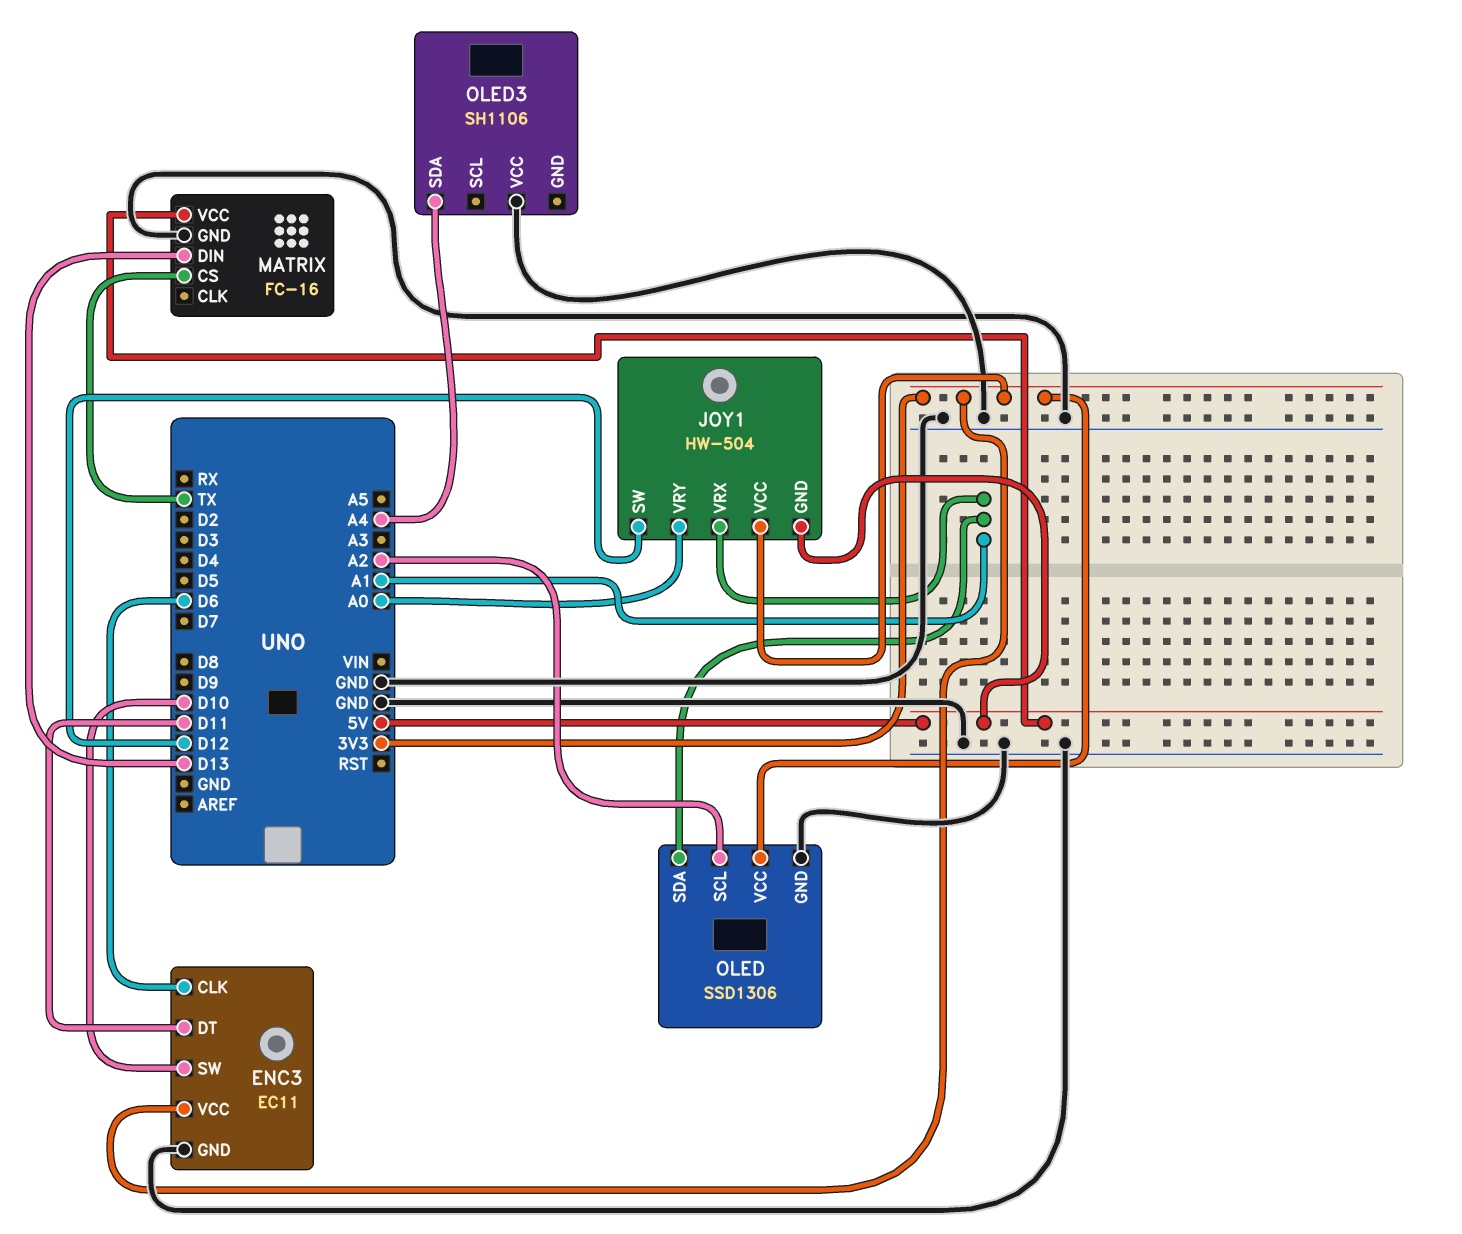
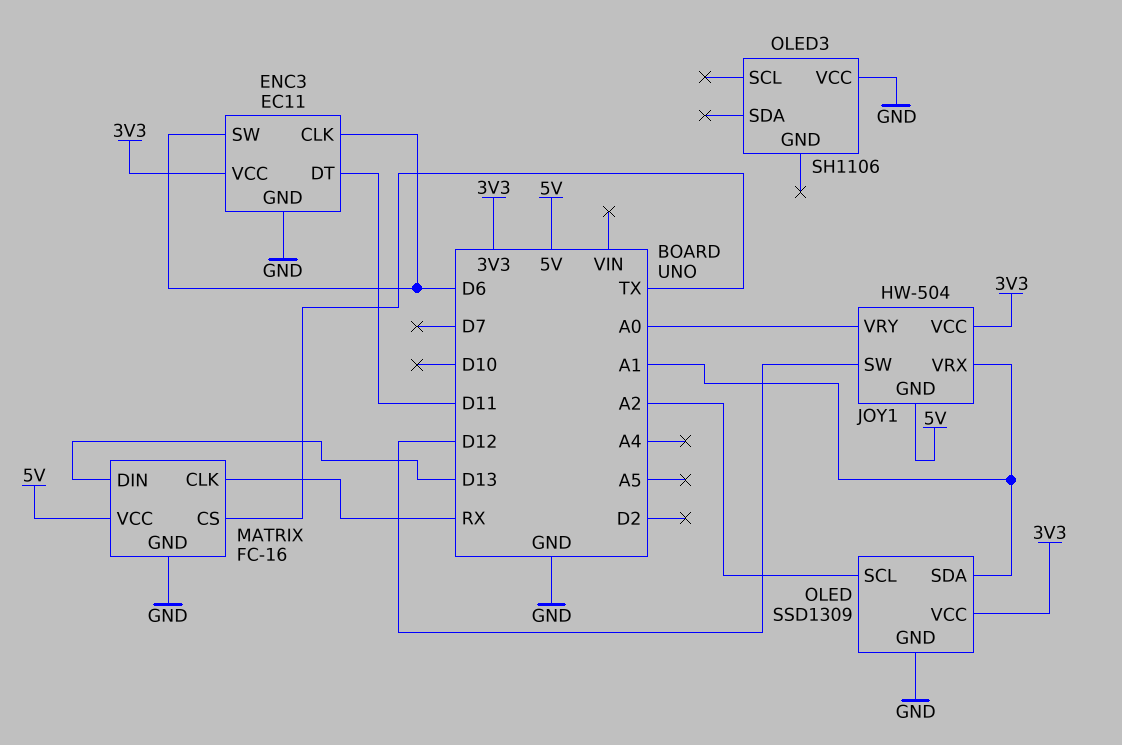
ENC3 pin SW: D10 -> D6
MATRIX pin CLK: none -> RX
OLED: SSD1306 -> SSD1309
OLED3 pin SDA: A4 -> none

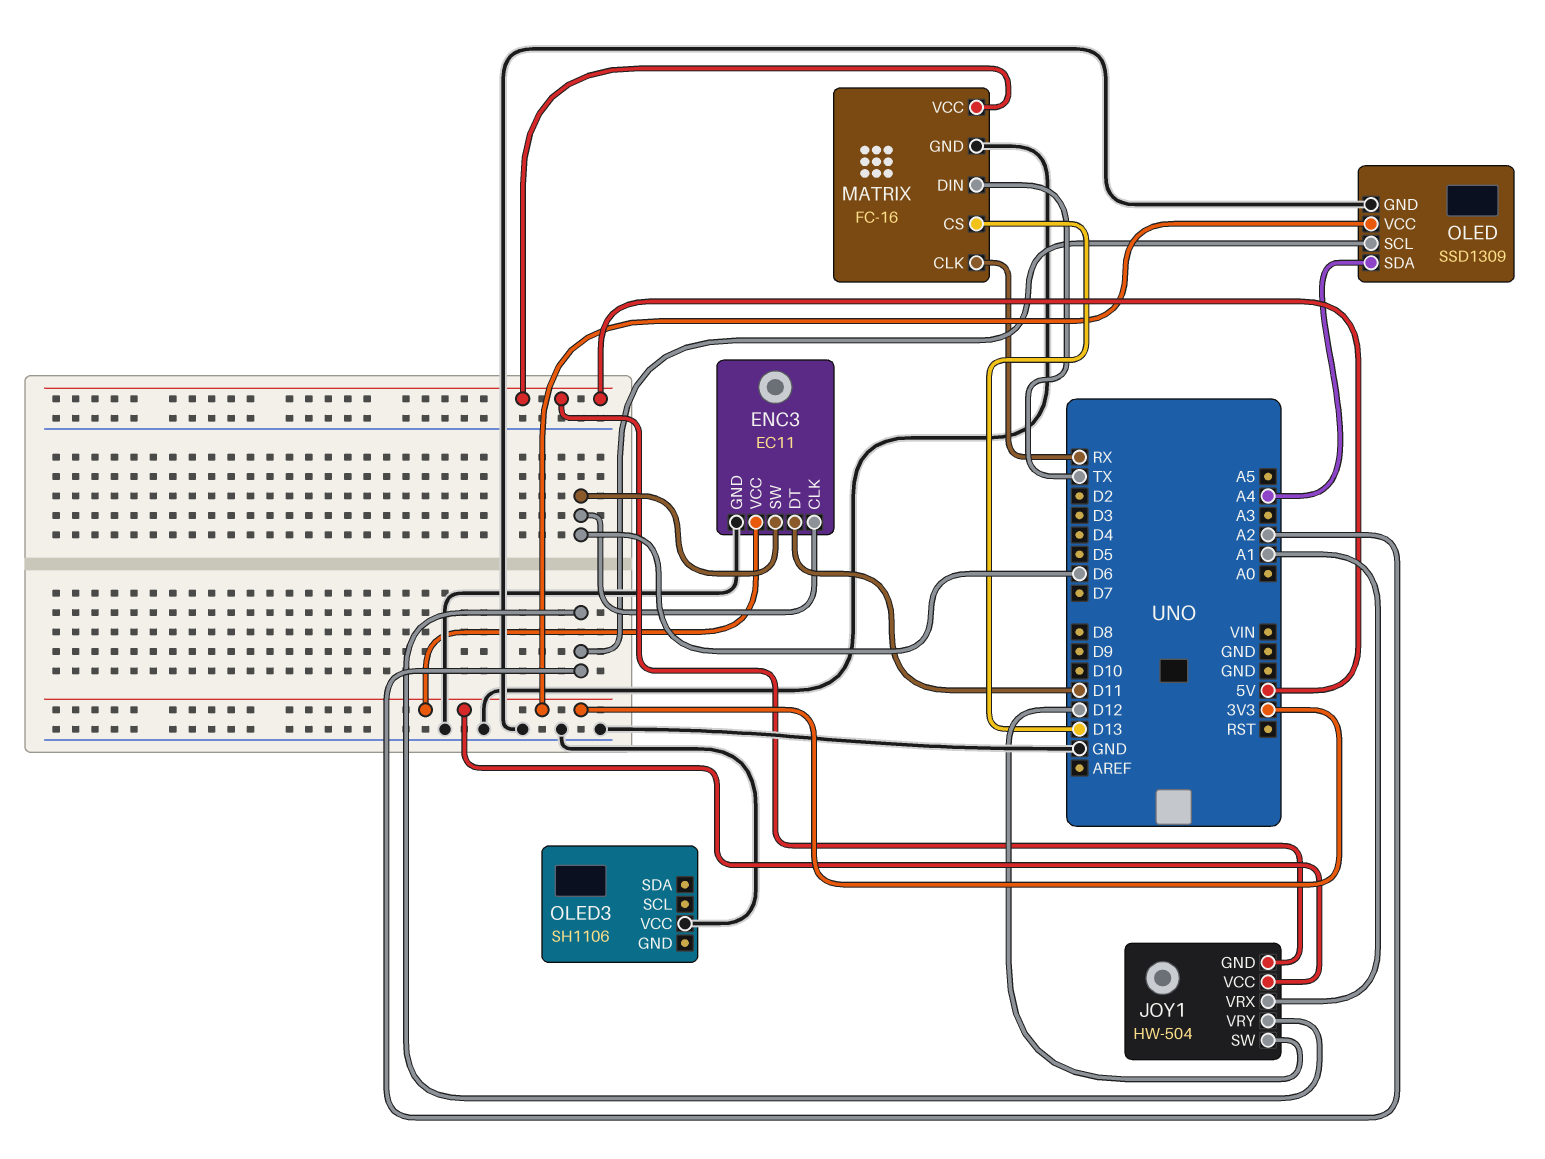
JOY1 pin VRY: A0 -> A2
MATRIX pin CS: TX -> D13
MATRIX pin DIN: D13 -> TX
OLED pin SDA: A1 -> A4

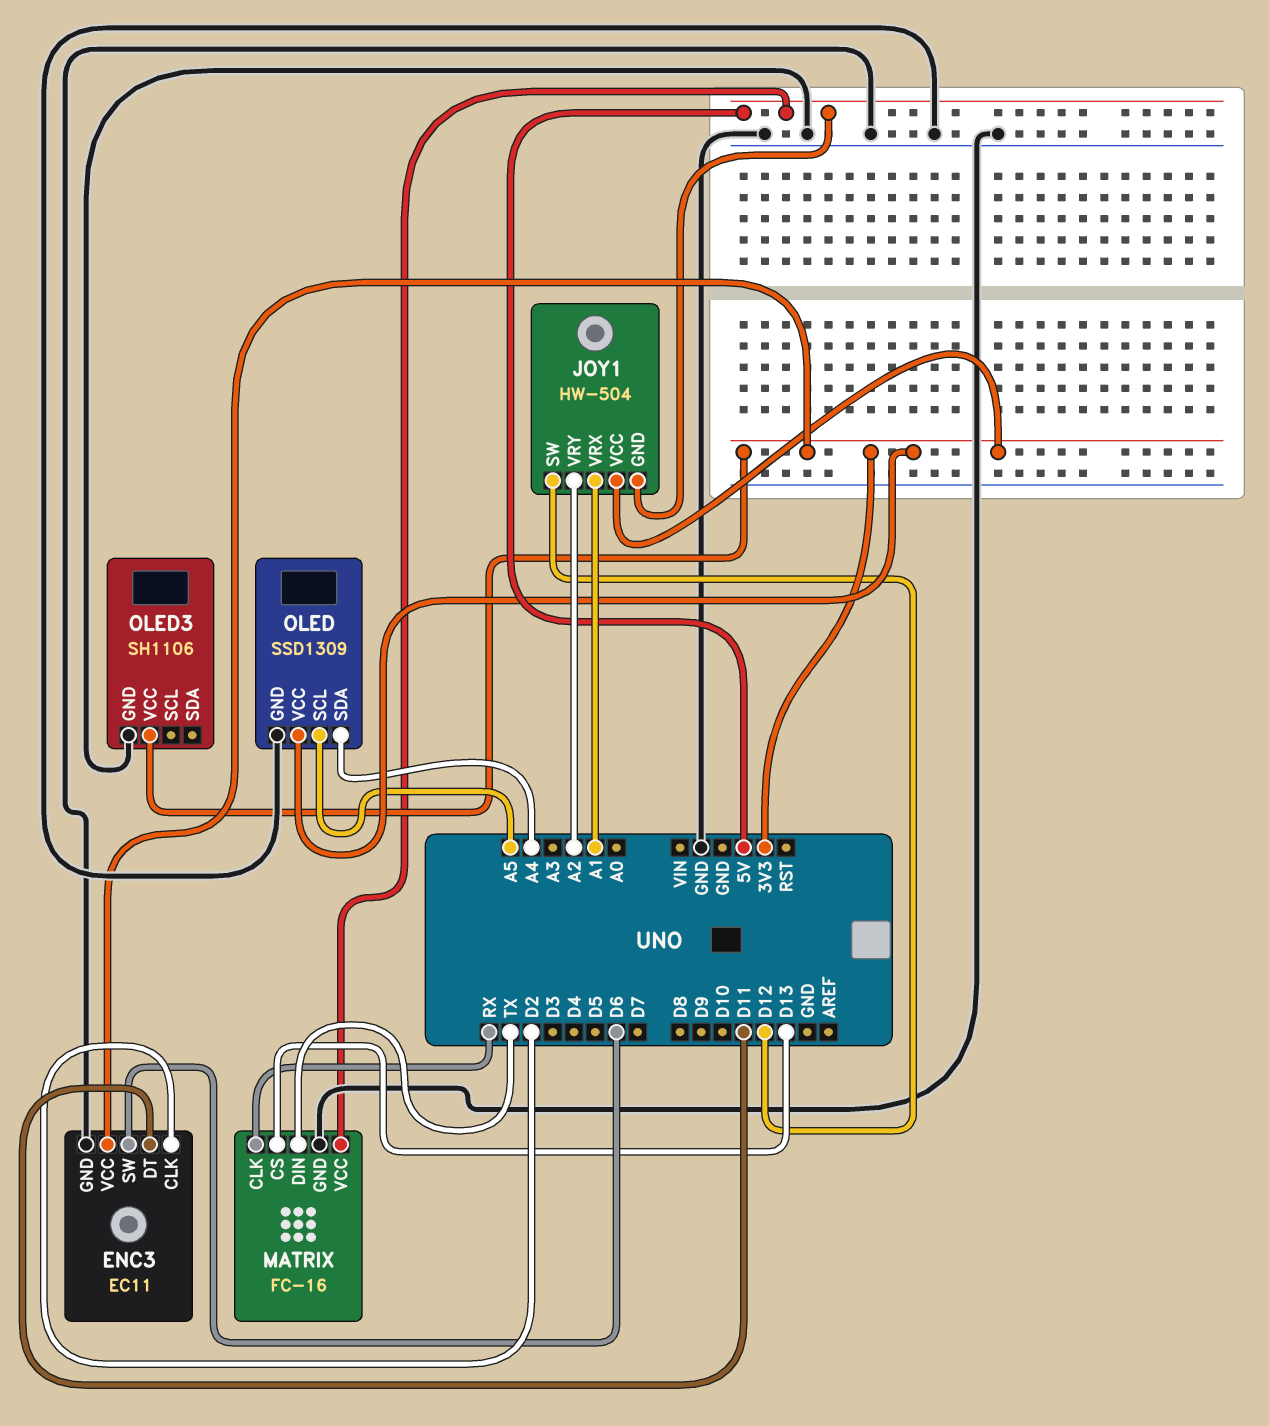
ENC3 pin CLK: D6 -> D2
OLED pin SCL: A2 -> A5
OLED3 pin GND: none -> GND
OLED3 pin VCC: GND -> 3V3

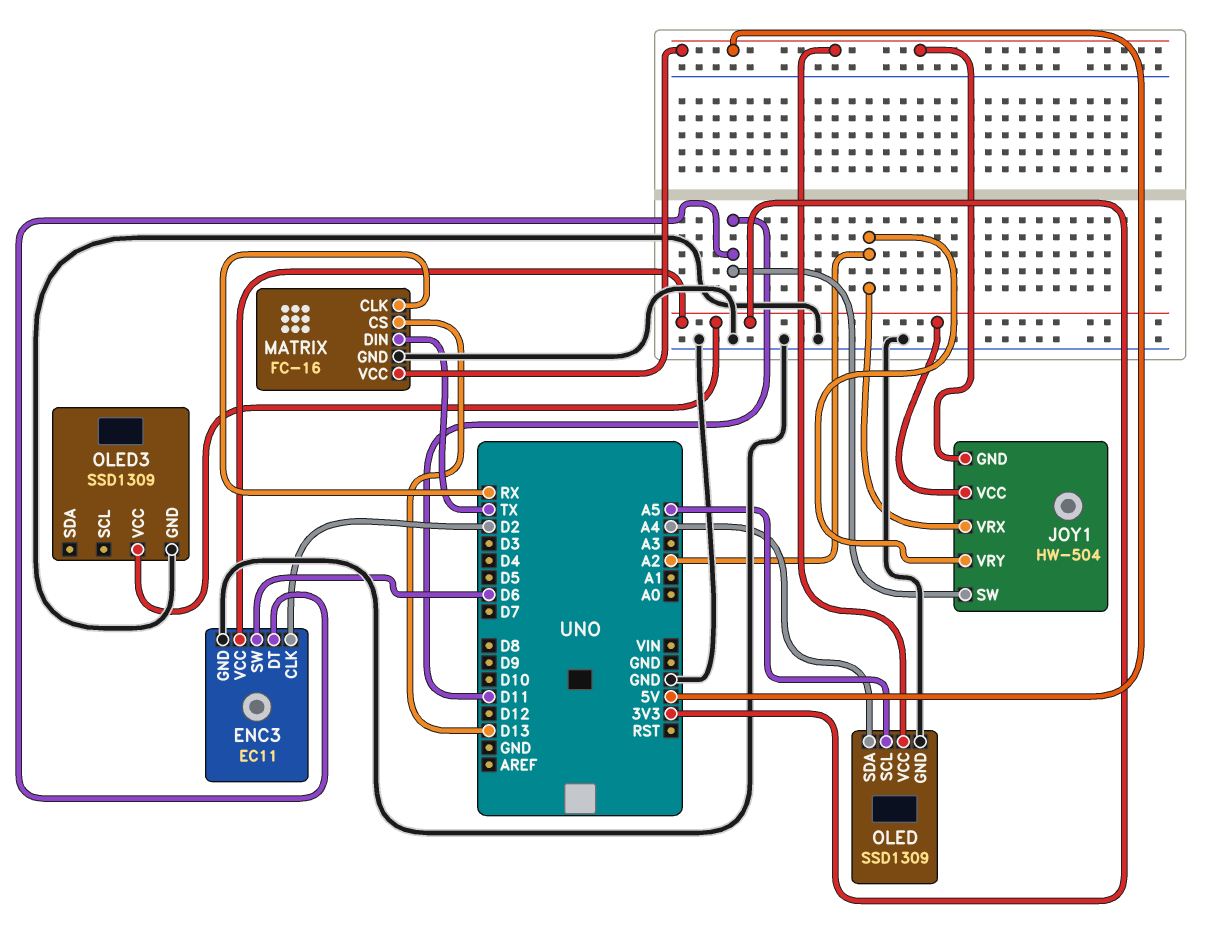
JOY1 pin SW: D12 -> D11
JOY1 pin VRX: A1 -> A2
OLED pin VCC: 3V3 -> 5V
OLED3: SH1106 -> SSD1309

